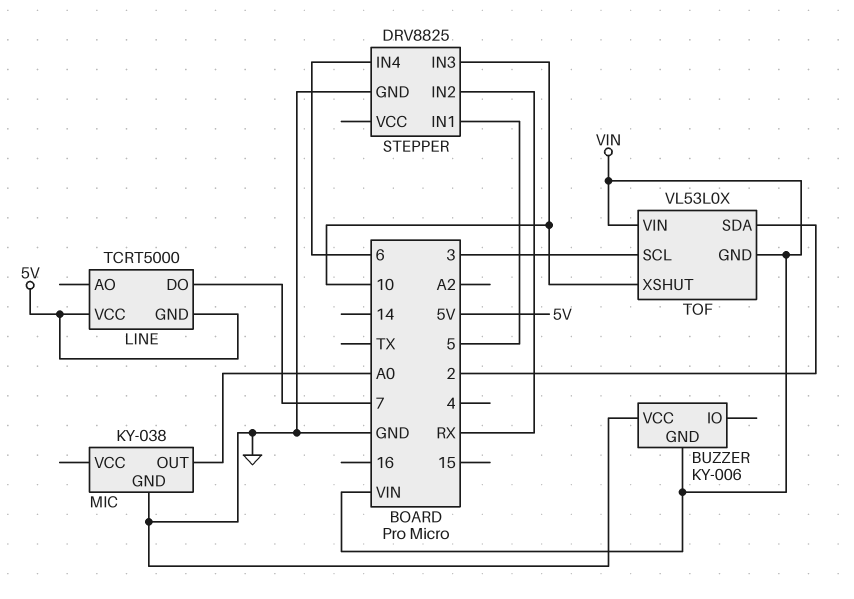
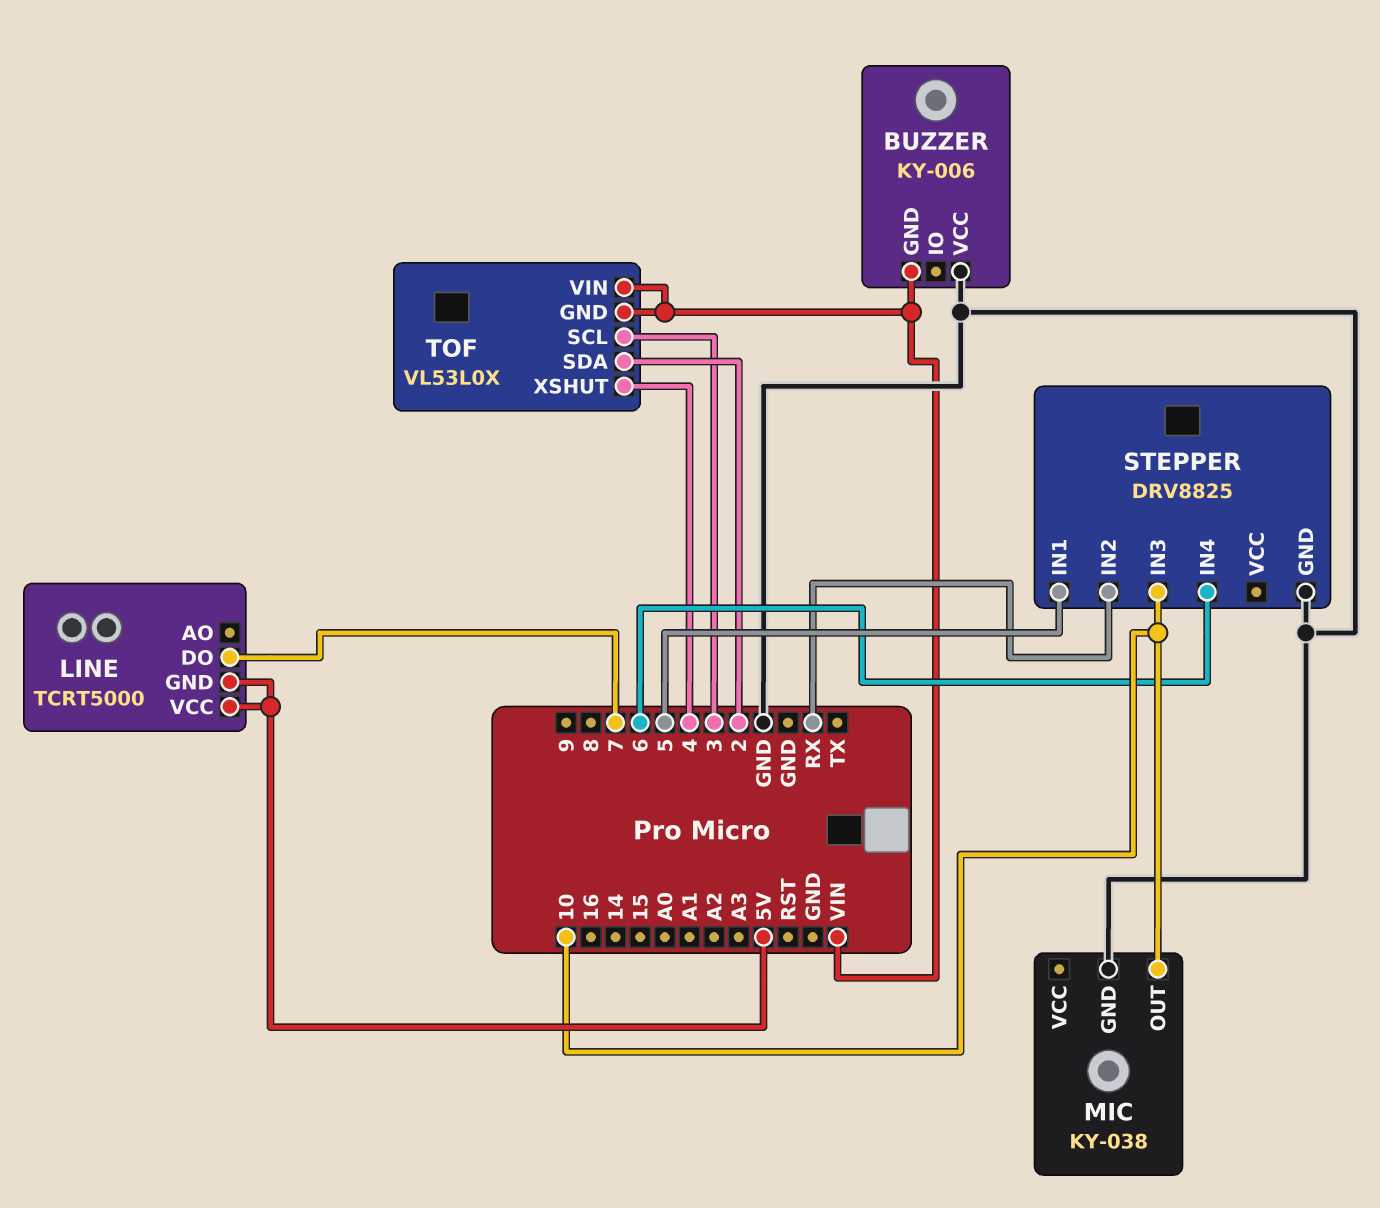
MIC pin OUT: A0 -> 10
TOF pin XSHUT: 10 -> 4

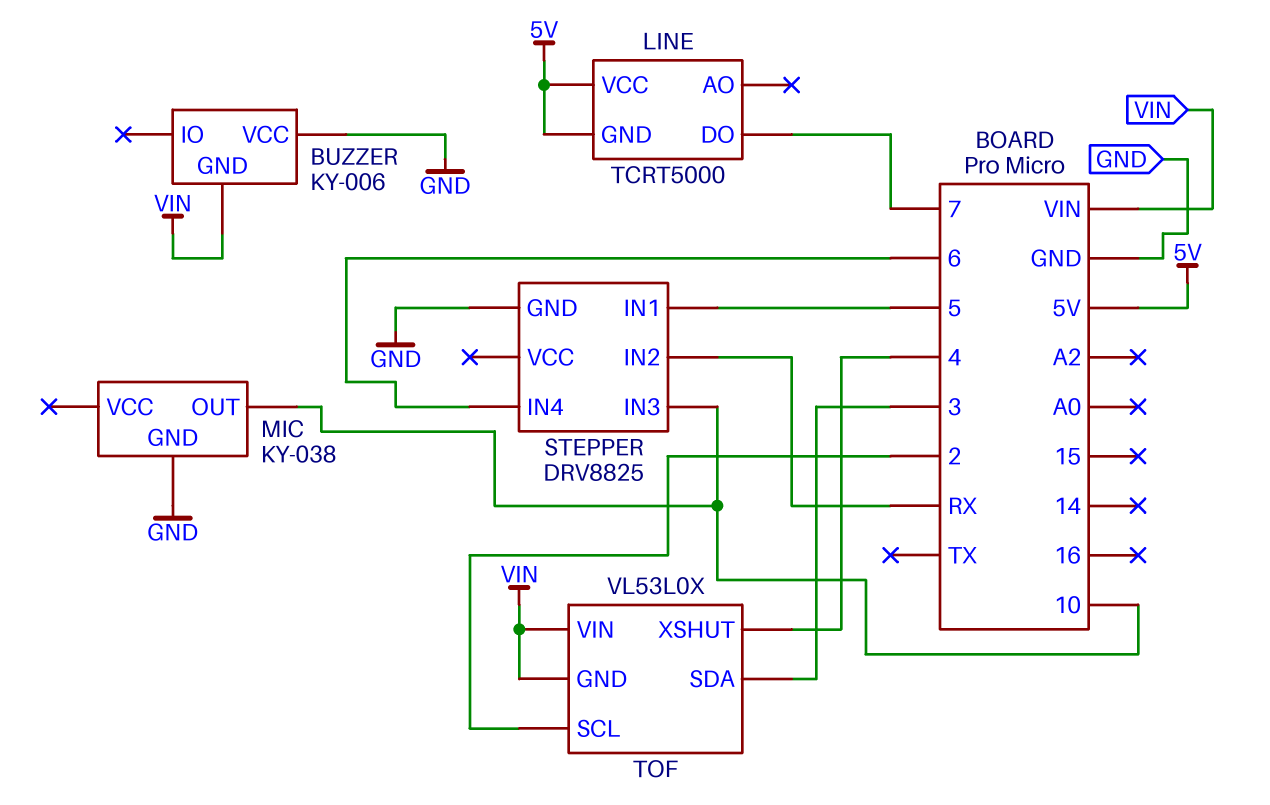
TOF pin SCL: 3 -> 2
TOF pin SDA: 2 -> 3

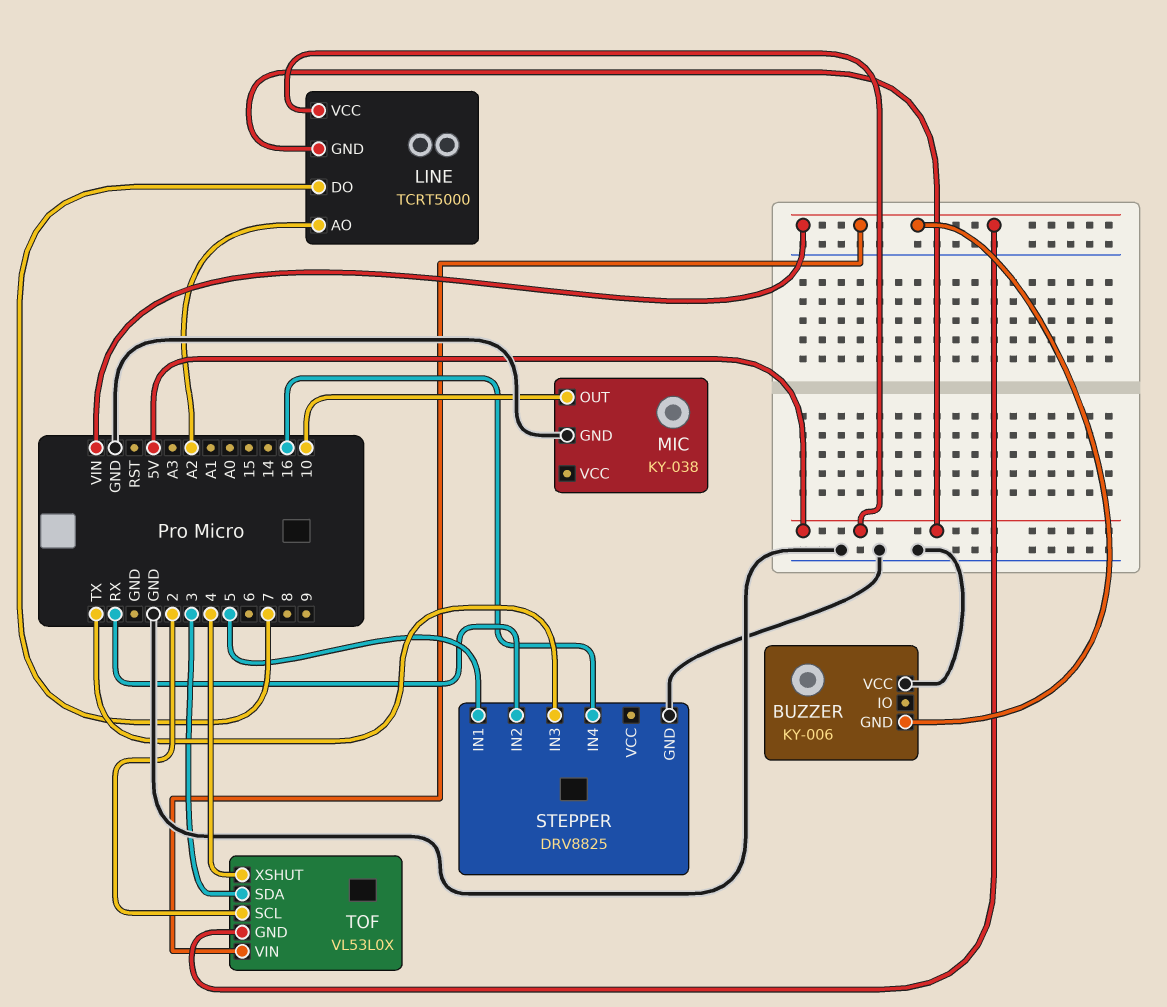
LINE pin AO: none -> A2
STEPPER pin IN3: 10 -> TX
STEPPER pin IN4: 6 -> 16

